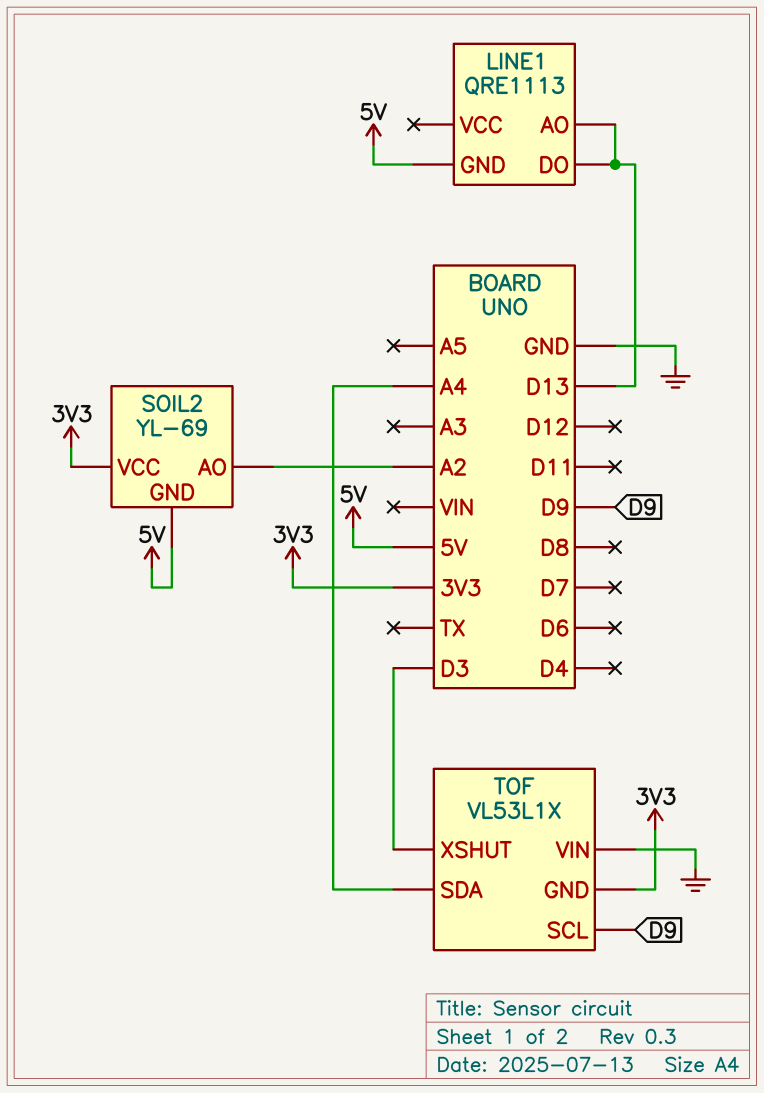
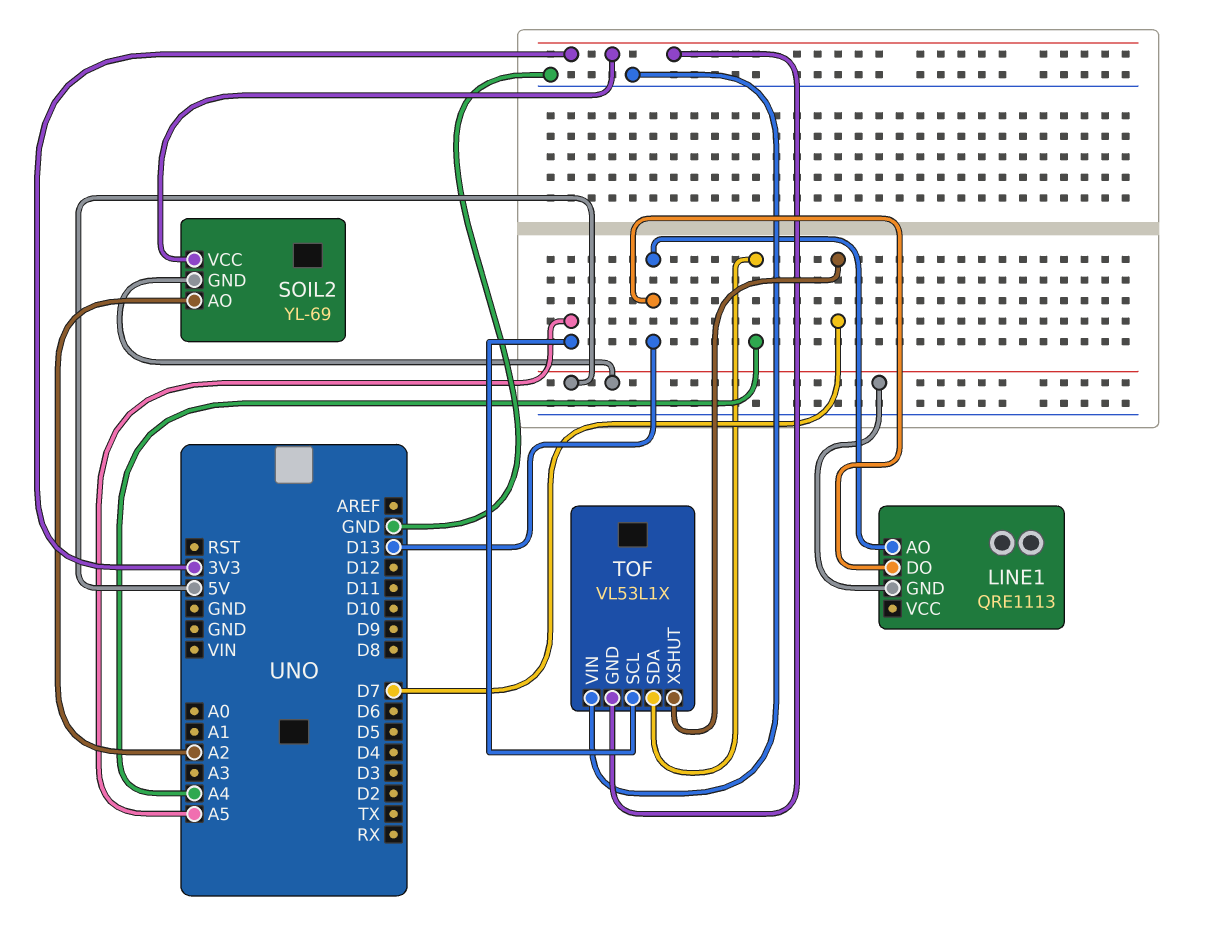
TOF pin SCL: D9 -> A5
TOF pin XSHUT: D3 -> D7

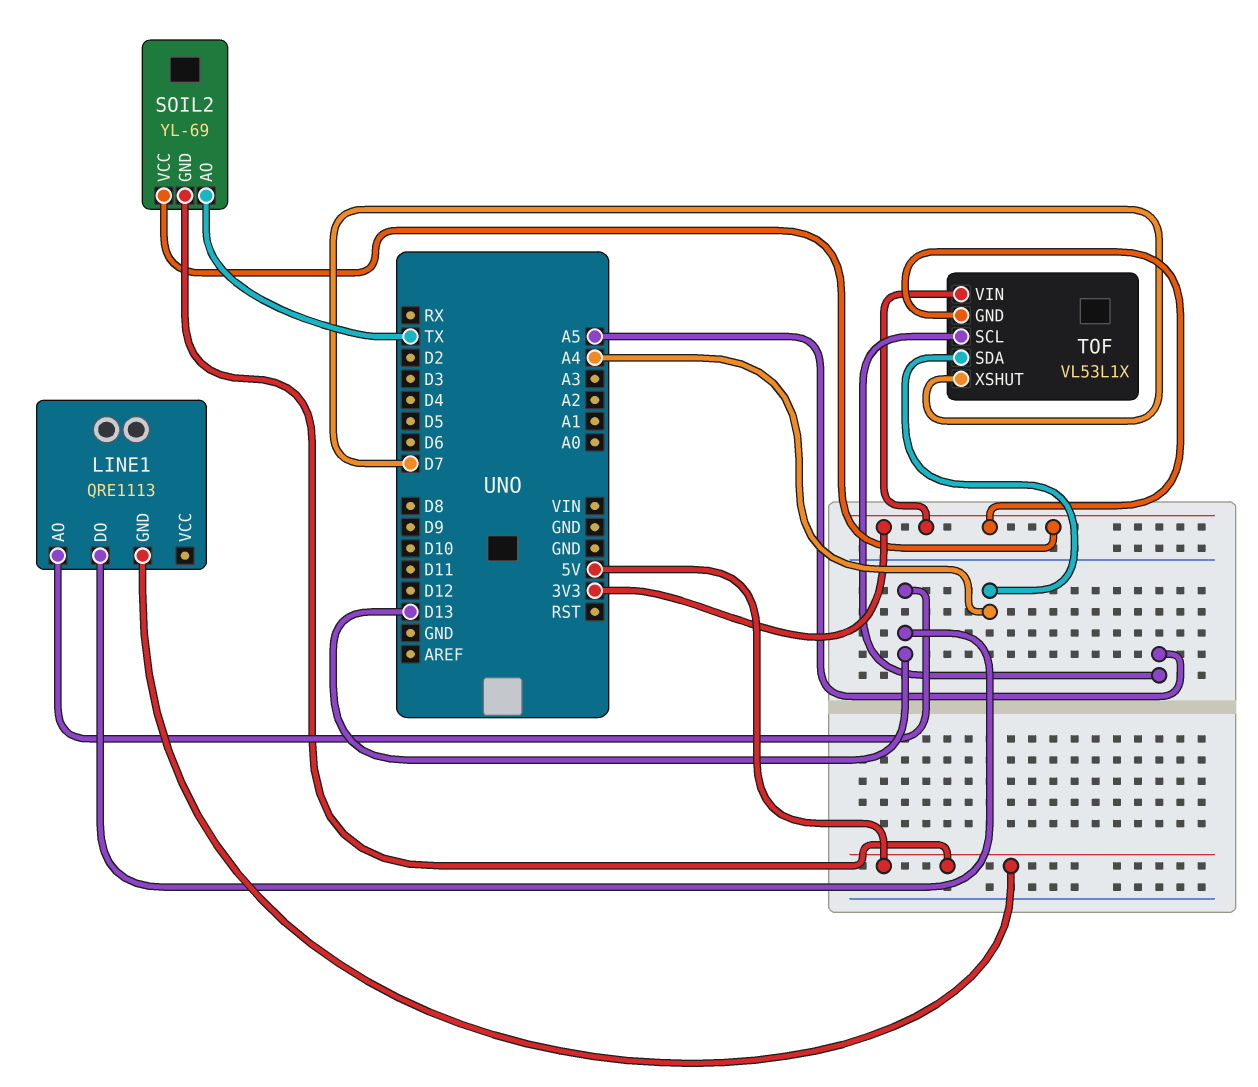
SOIL2 pin AO: A2 -> TX
TOF pin VIN: GND -> 3V3

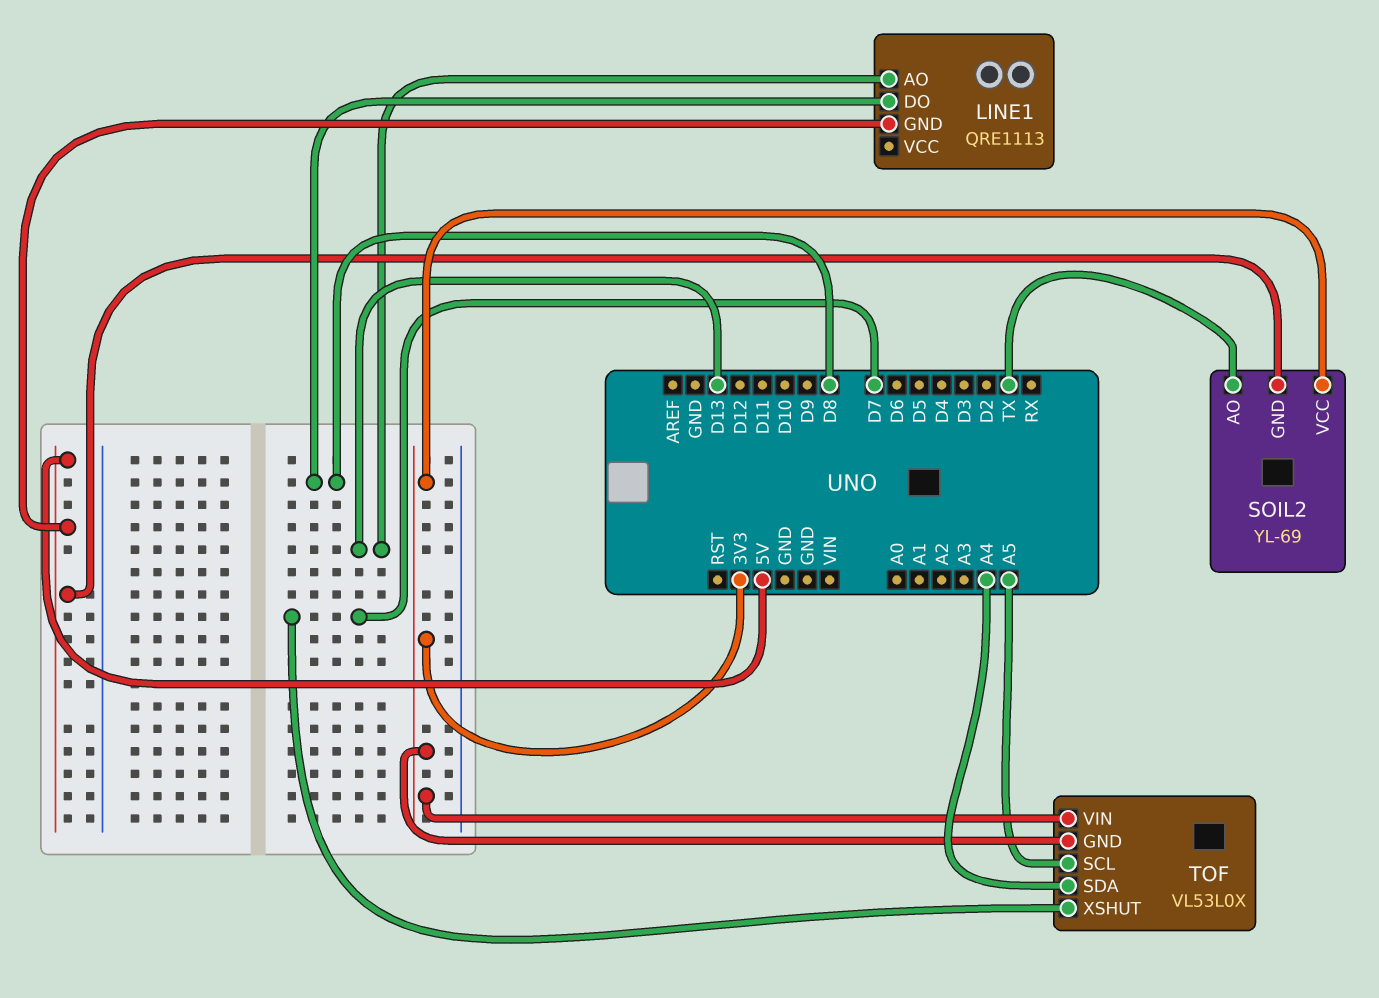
LINE1 pin DO: D13 -> D8
TOF: VL53L1X -> VL53L0X

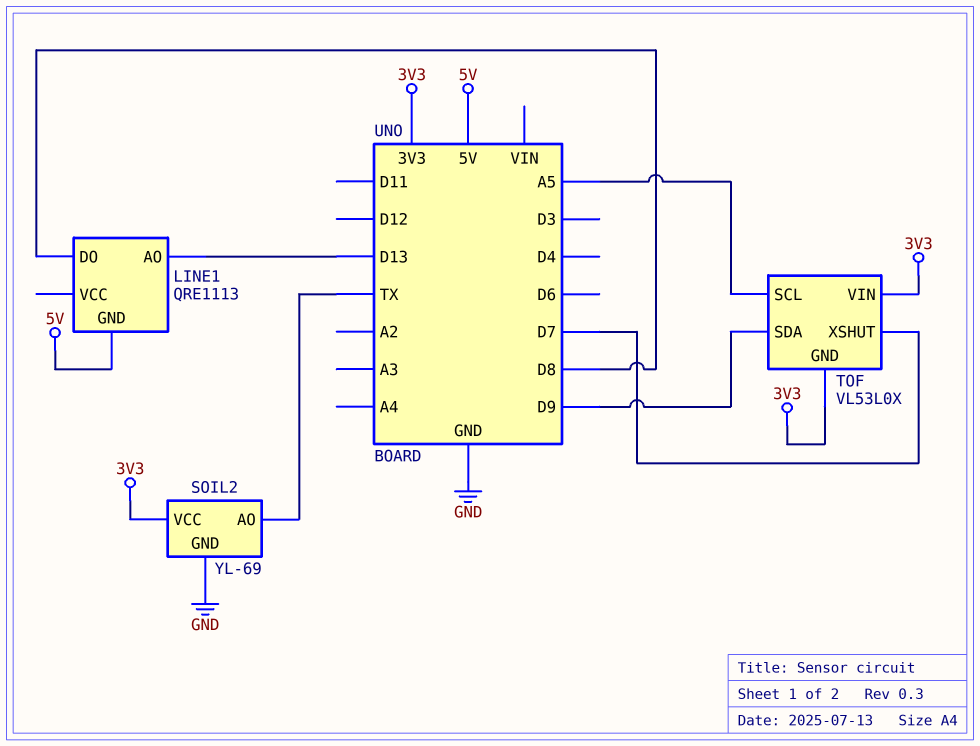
SOIL2 pin GND: 5V -> GND
TOF pin SDA: A4 -> D9

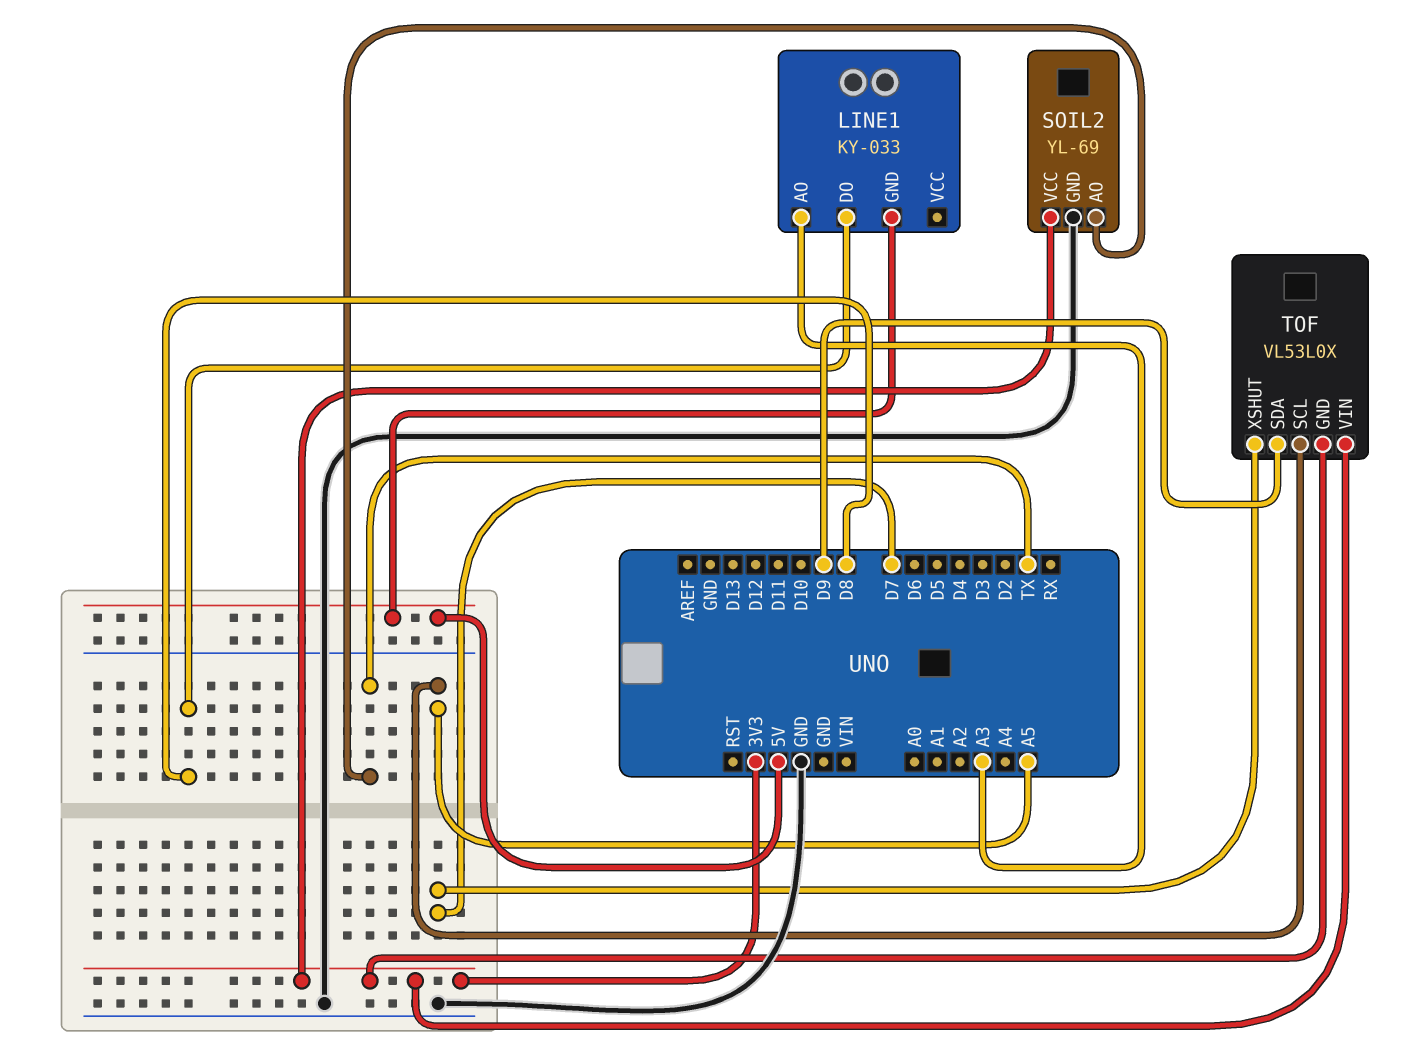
LINE1: QRE1113 -> KY-033
LINE1 pin AO: D13 -> A3

